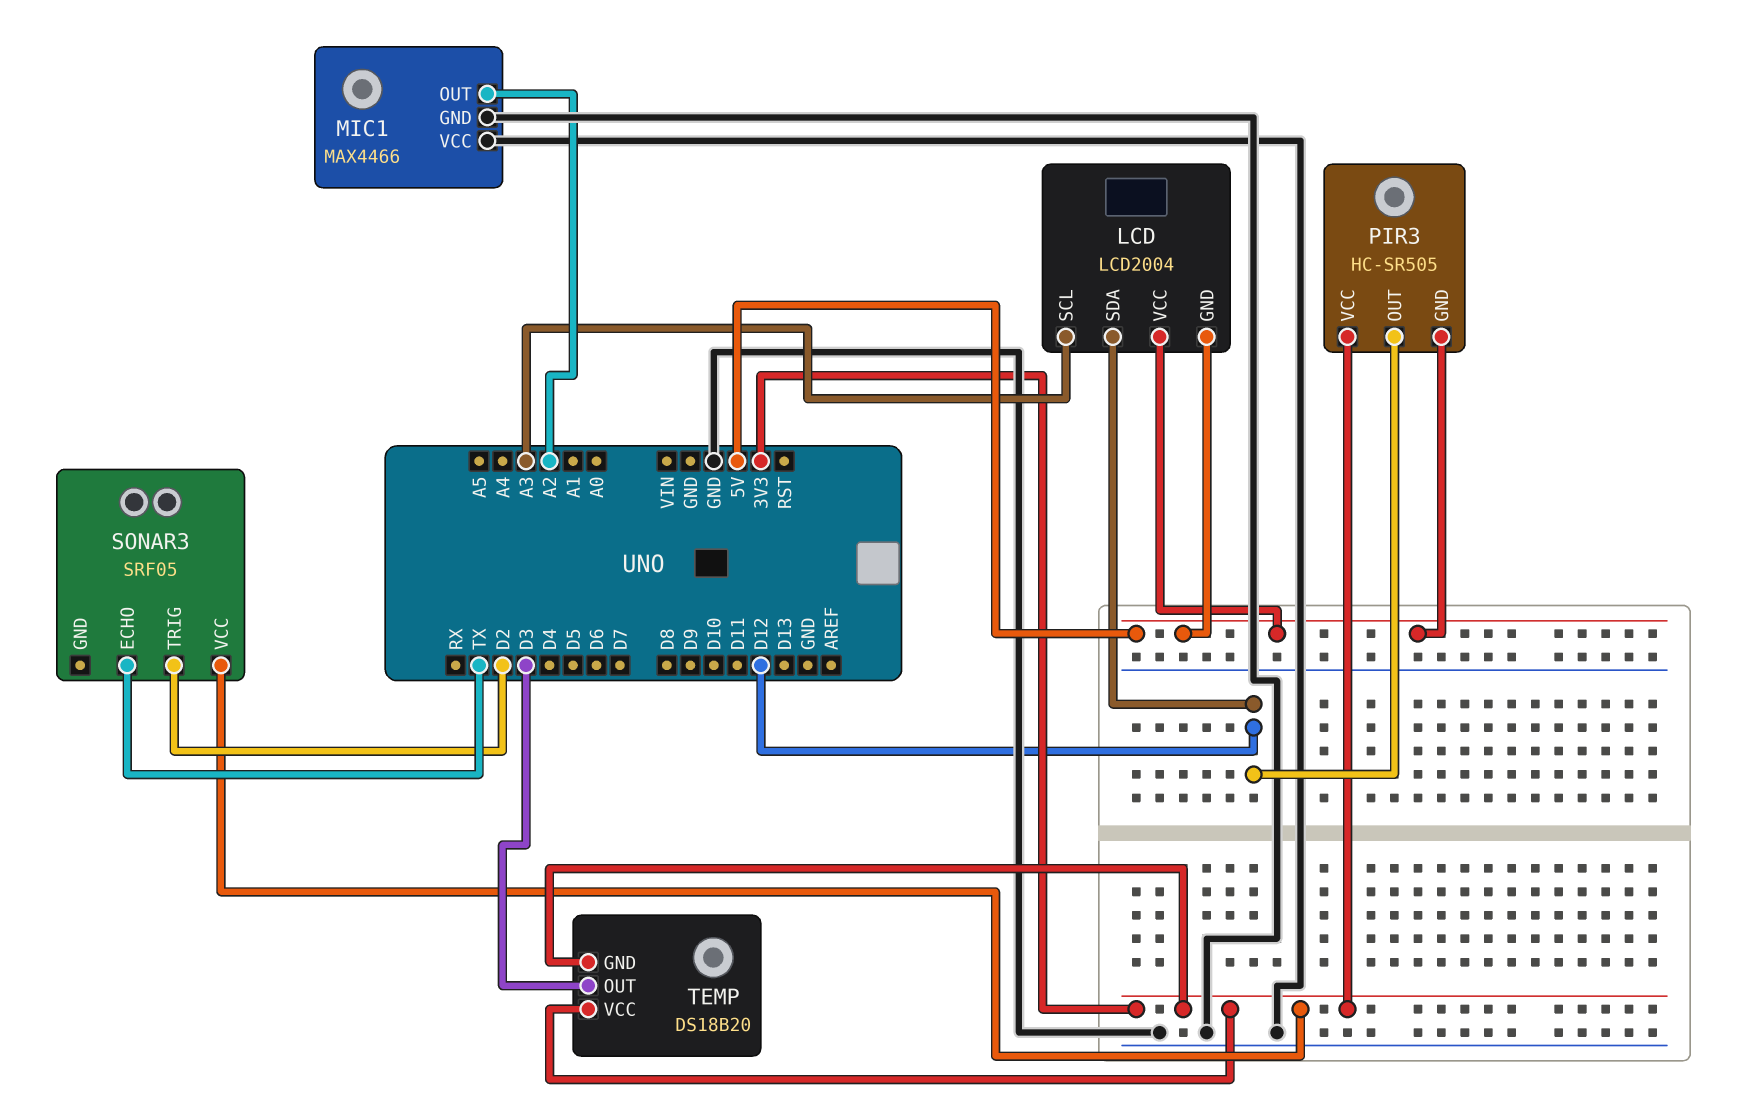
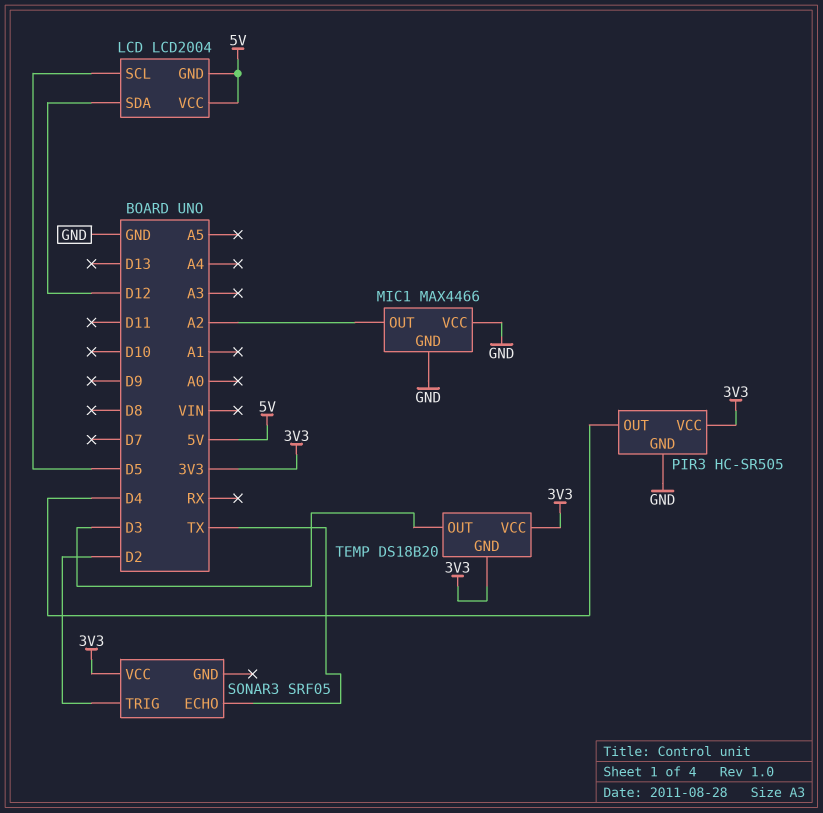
LCD pin SCL: A3 -> D5
PIR3 pin GND: 5V -> GND
PIR3 pin OUT: D12 -> D4

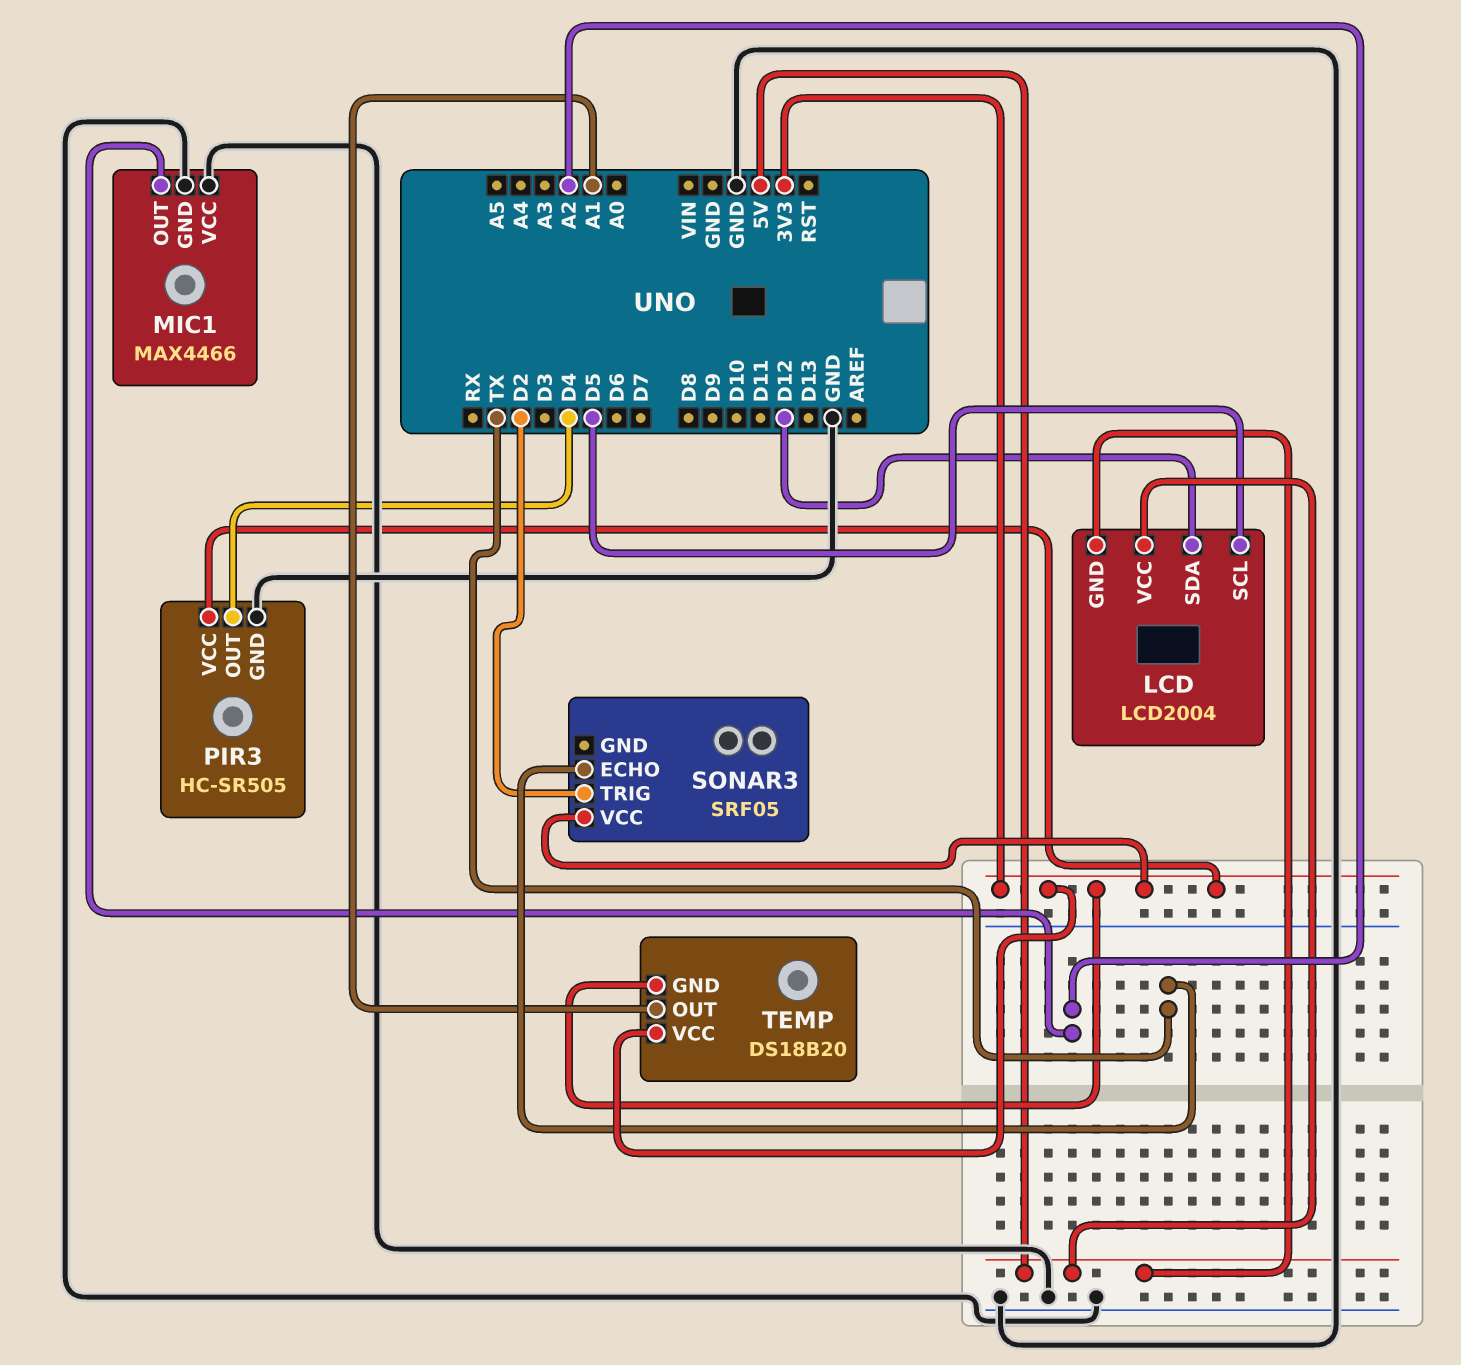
TEMP pin OUT: D3 -> A1

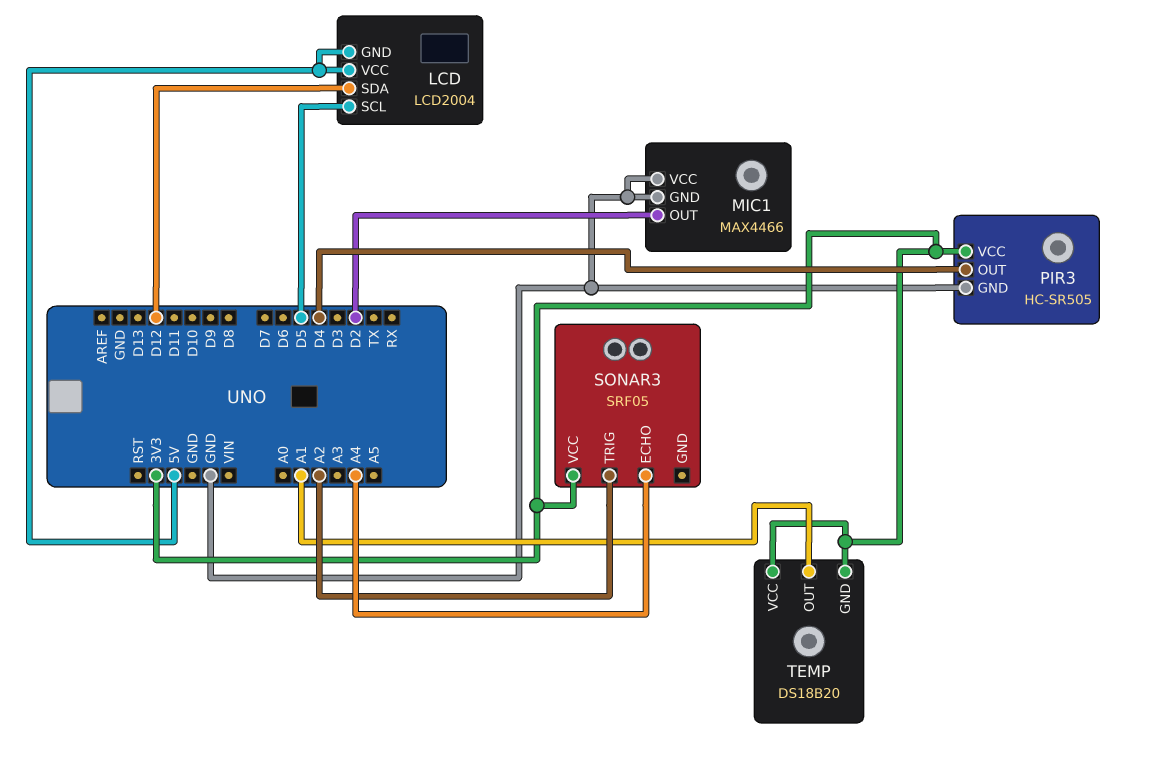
MIC1 pin OUT: A2 -> D2
SONAR3 pin ECHO: TX -> A4
SONAR3 pin TRIG: D2 -> A2

